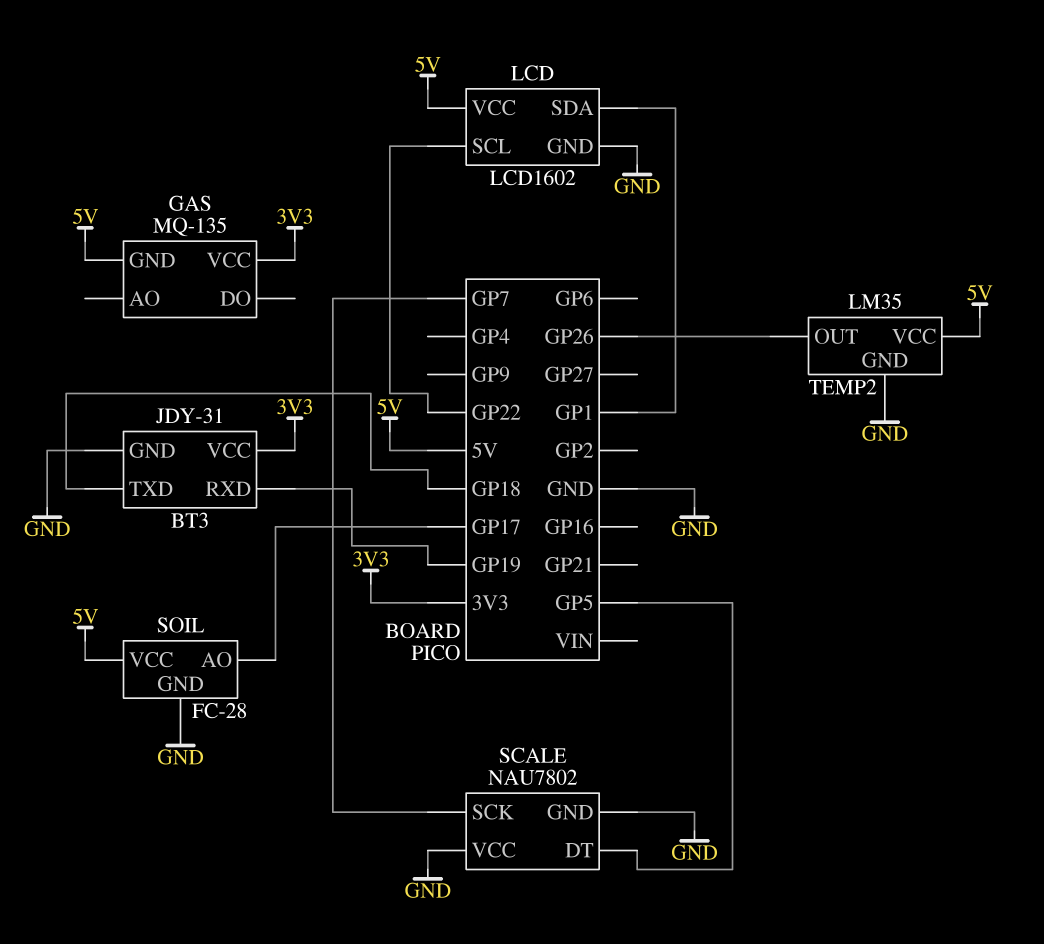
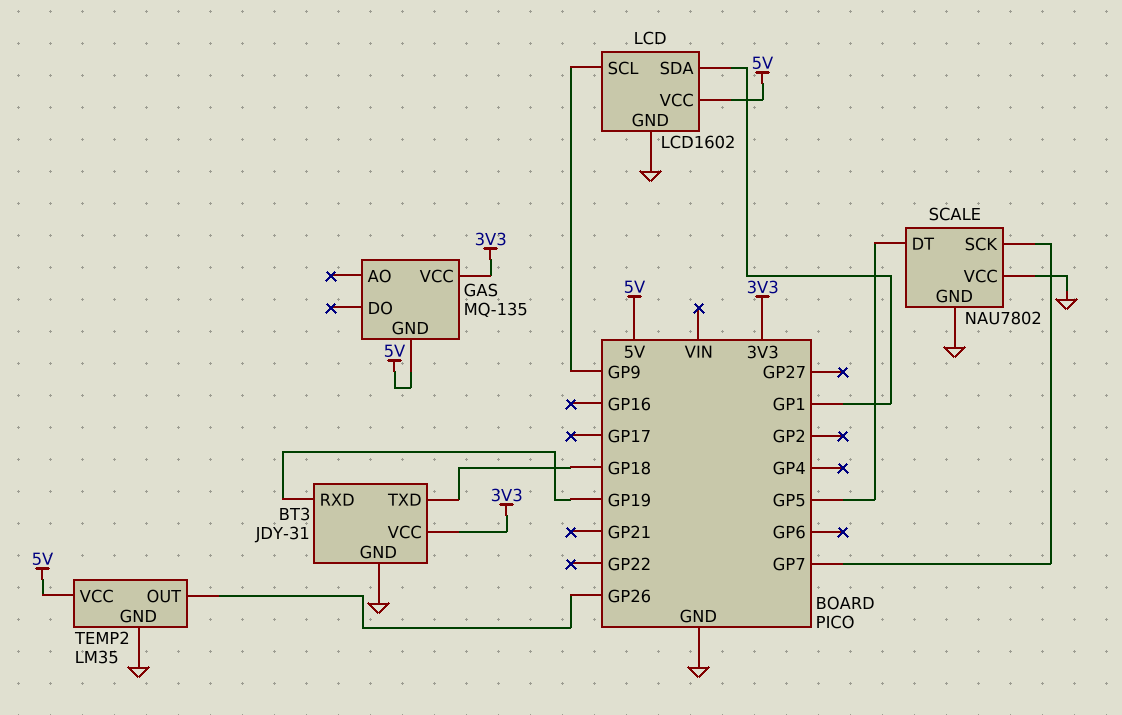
LCD pin SCL: GP22 -> GP9
SOIL: FC-28 -> none
SOIL pin AO: GP17 -> none
SOIL pin GND: GND -> none
SOIL pin VCC: 5V -> none

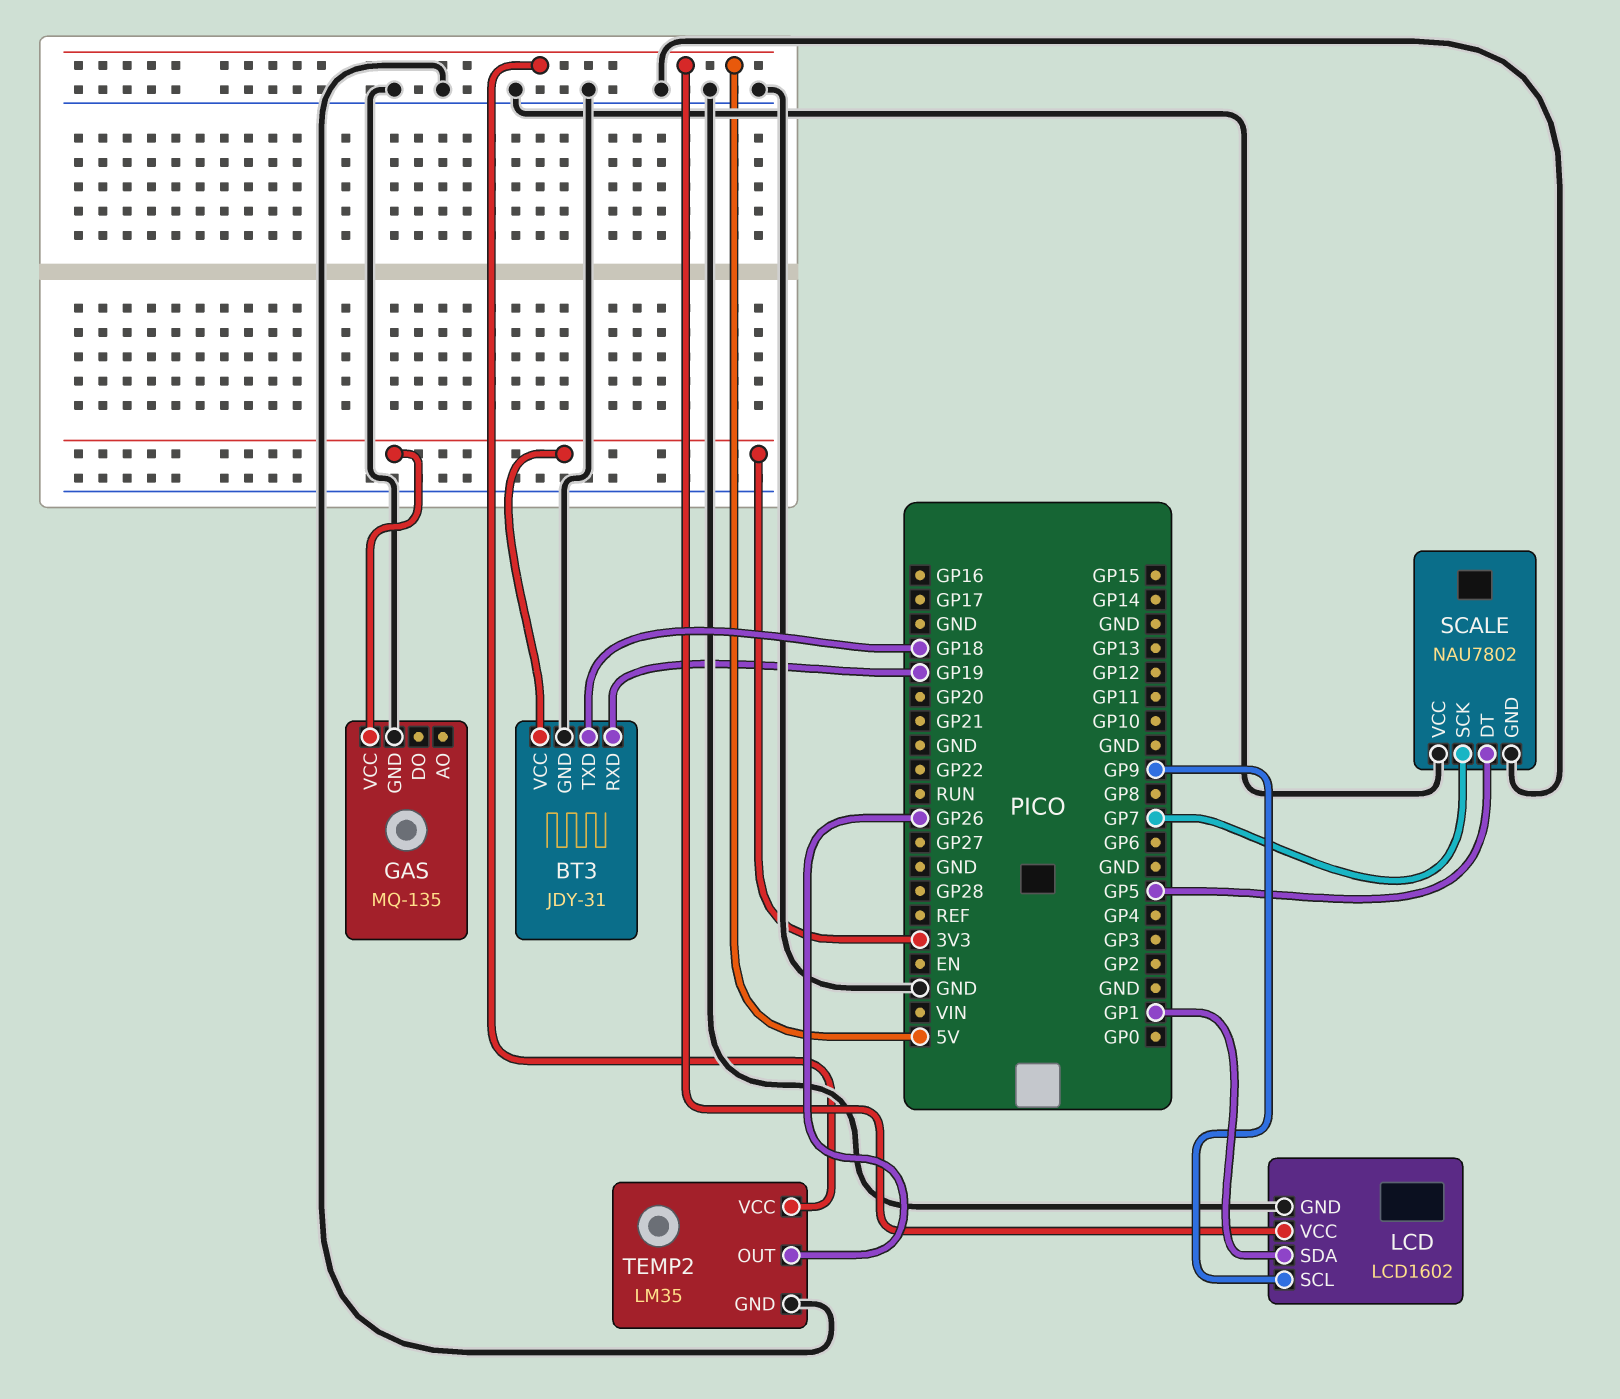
GAS pin GND: 5V -> GND

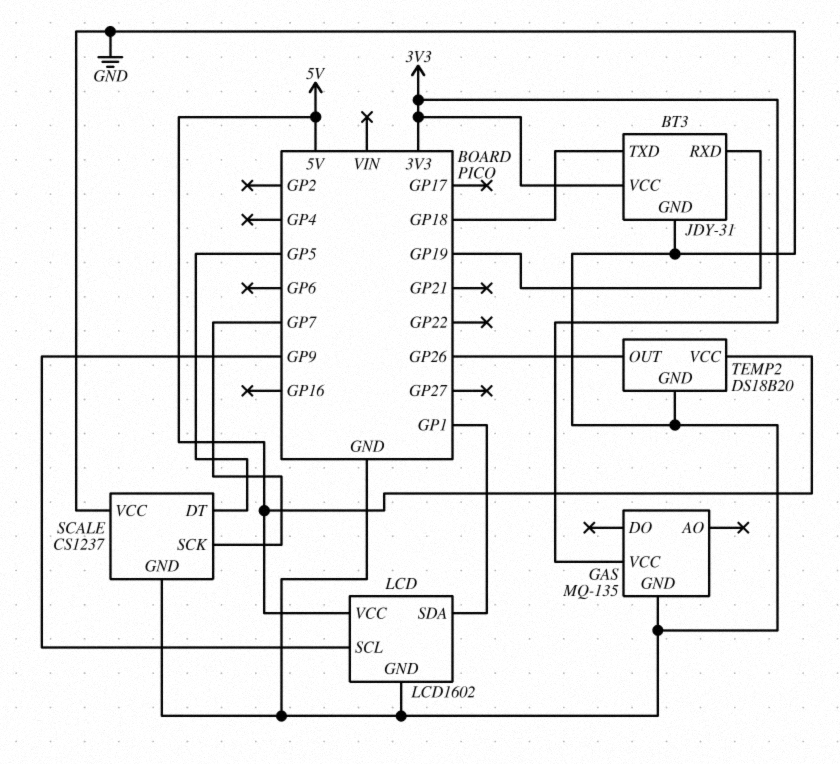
SCALE: NAU7802 -> CS1237
TEMP2: LM35 -> DS18B20

